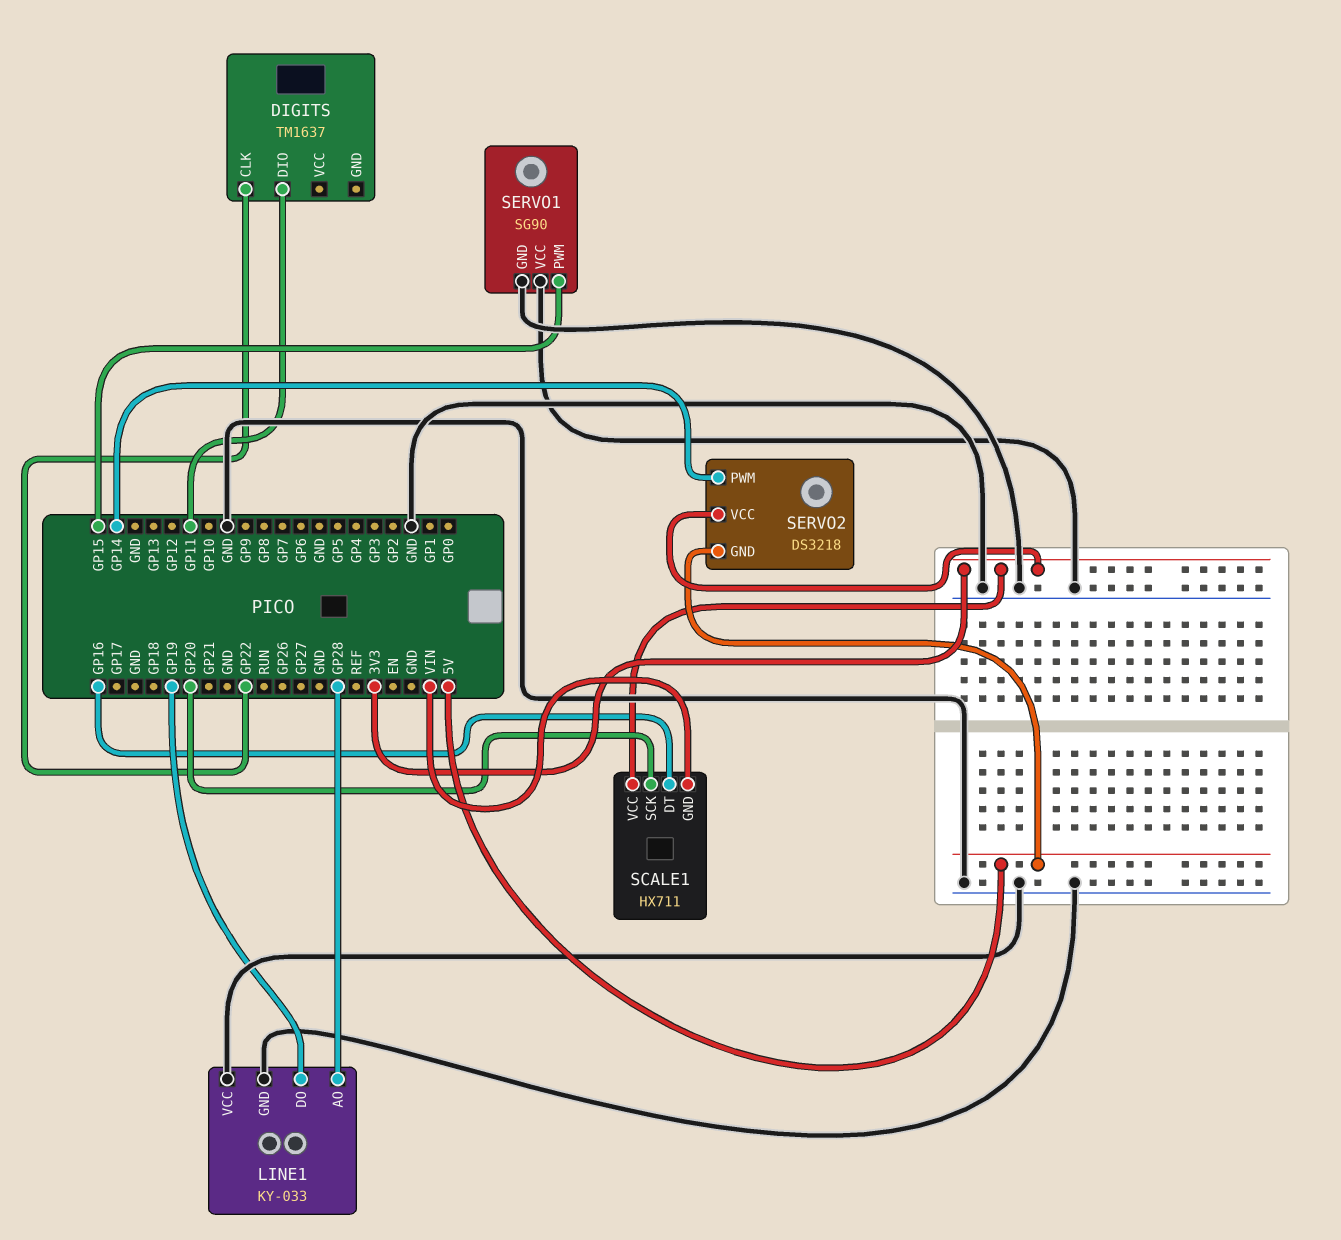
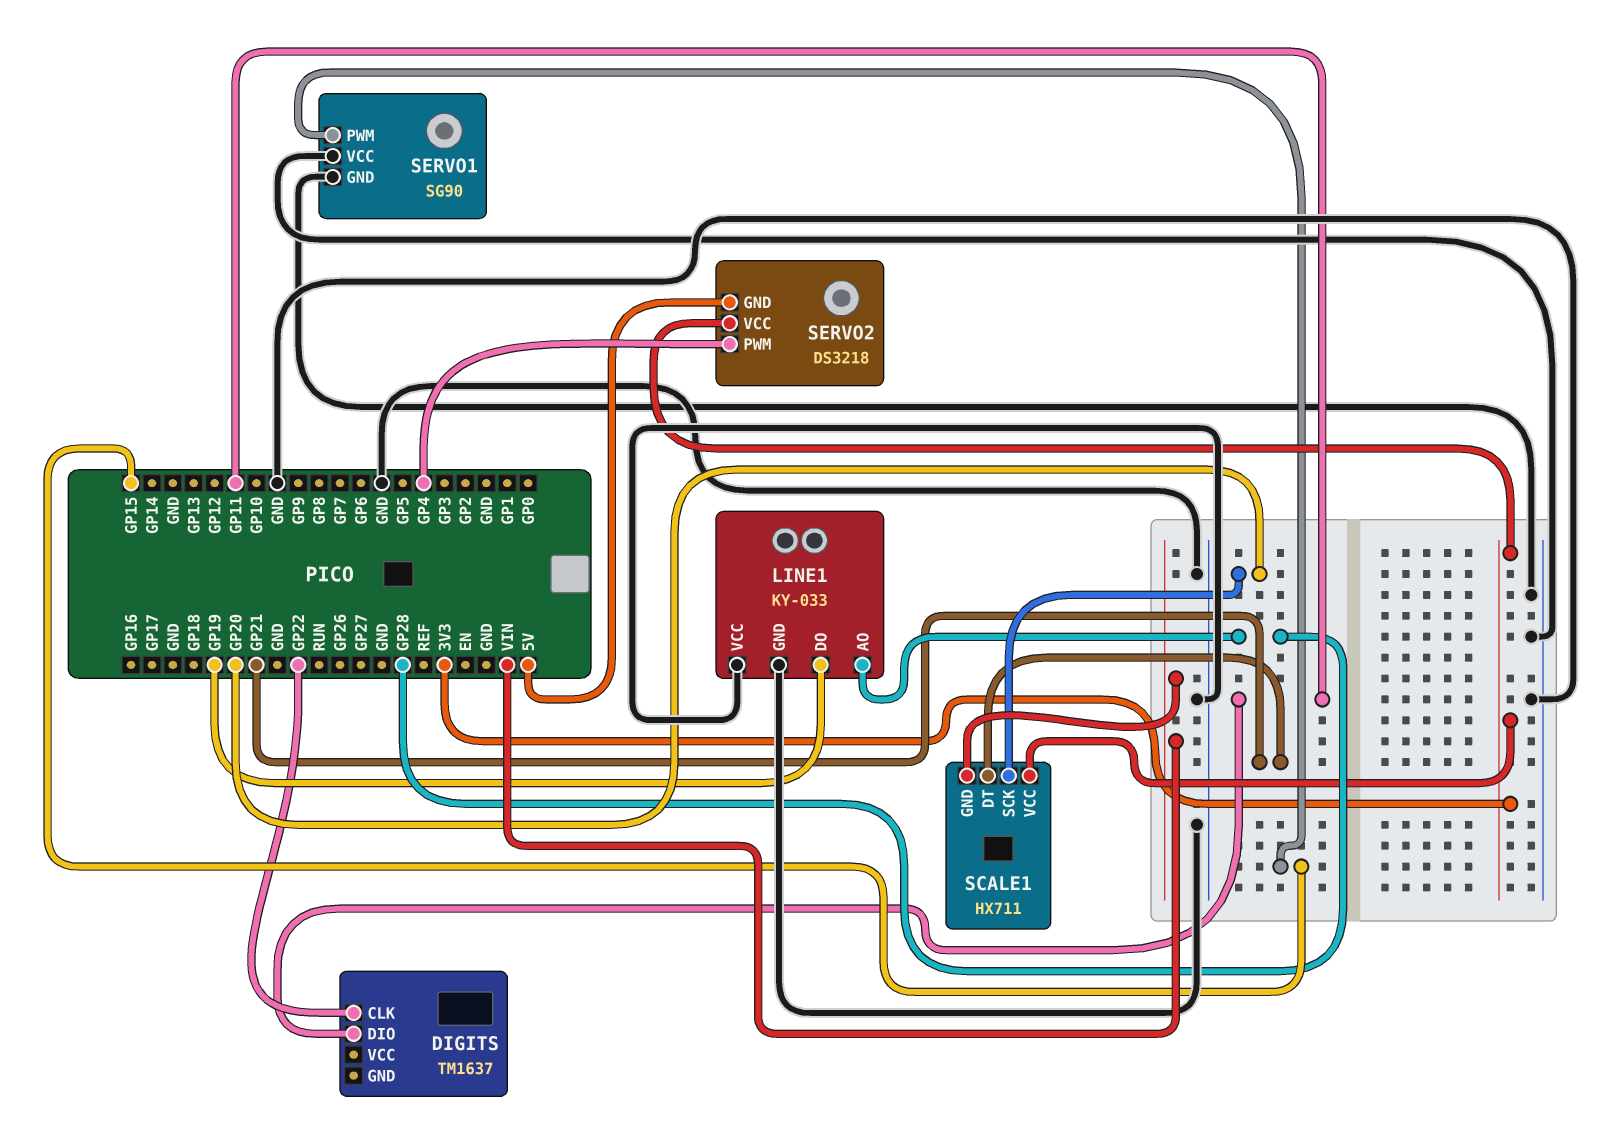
SCALE1 pin DT: GP16 -> GP21
SERVO2 pin PWM: GP14 -> GP4

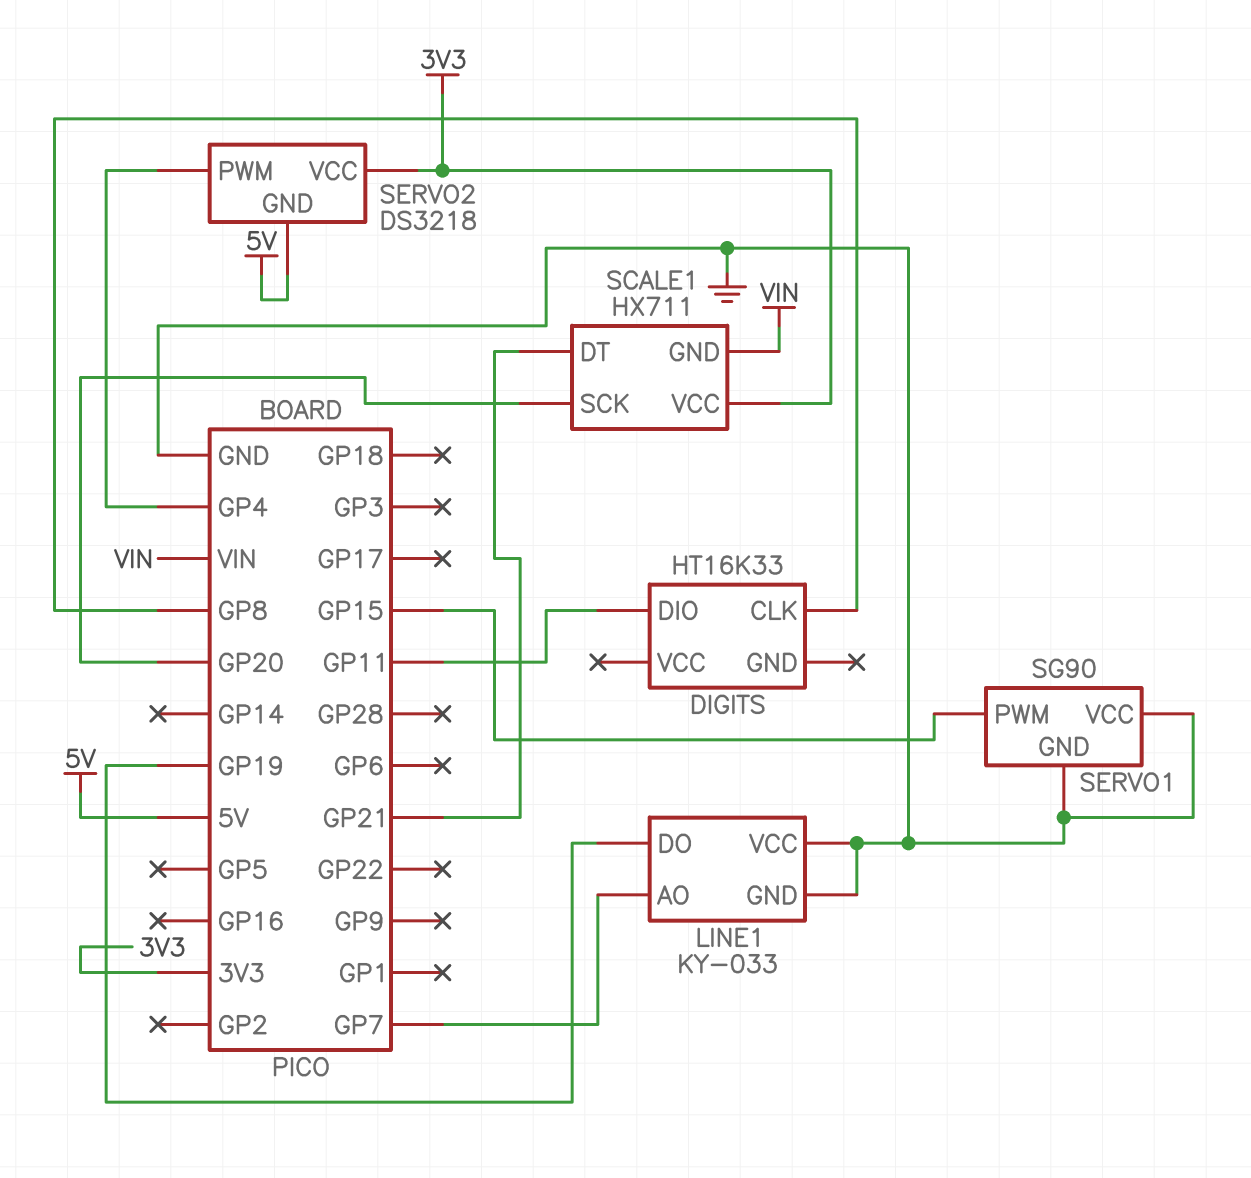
DIGITS: TM1637 -> HT16K33
DIGITS pin CLK: GP22 -> GP8
LINE1 pin AO: GP28 -> GP7

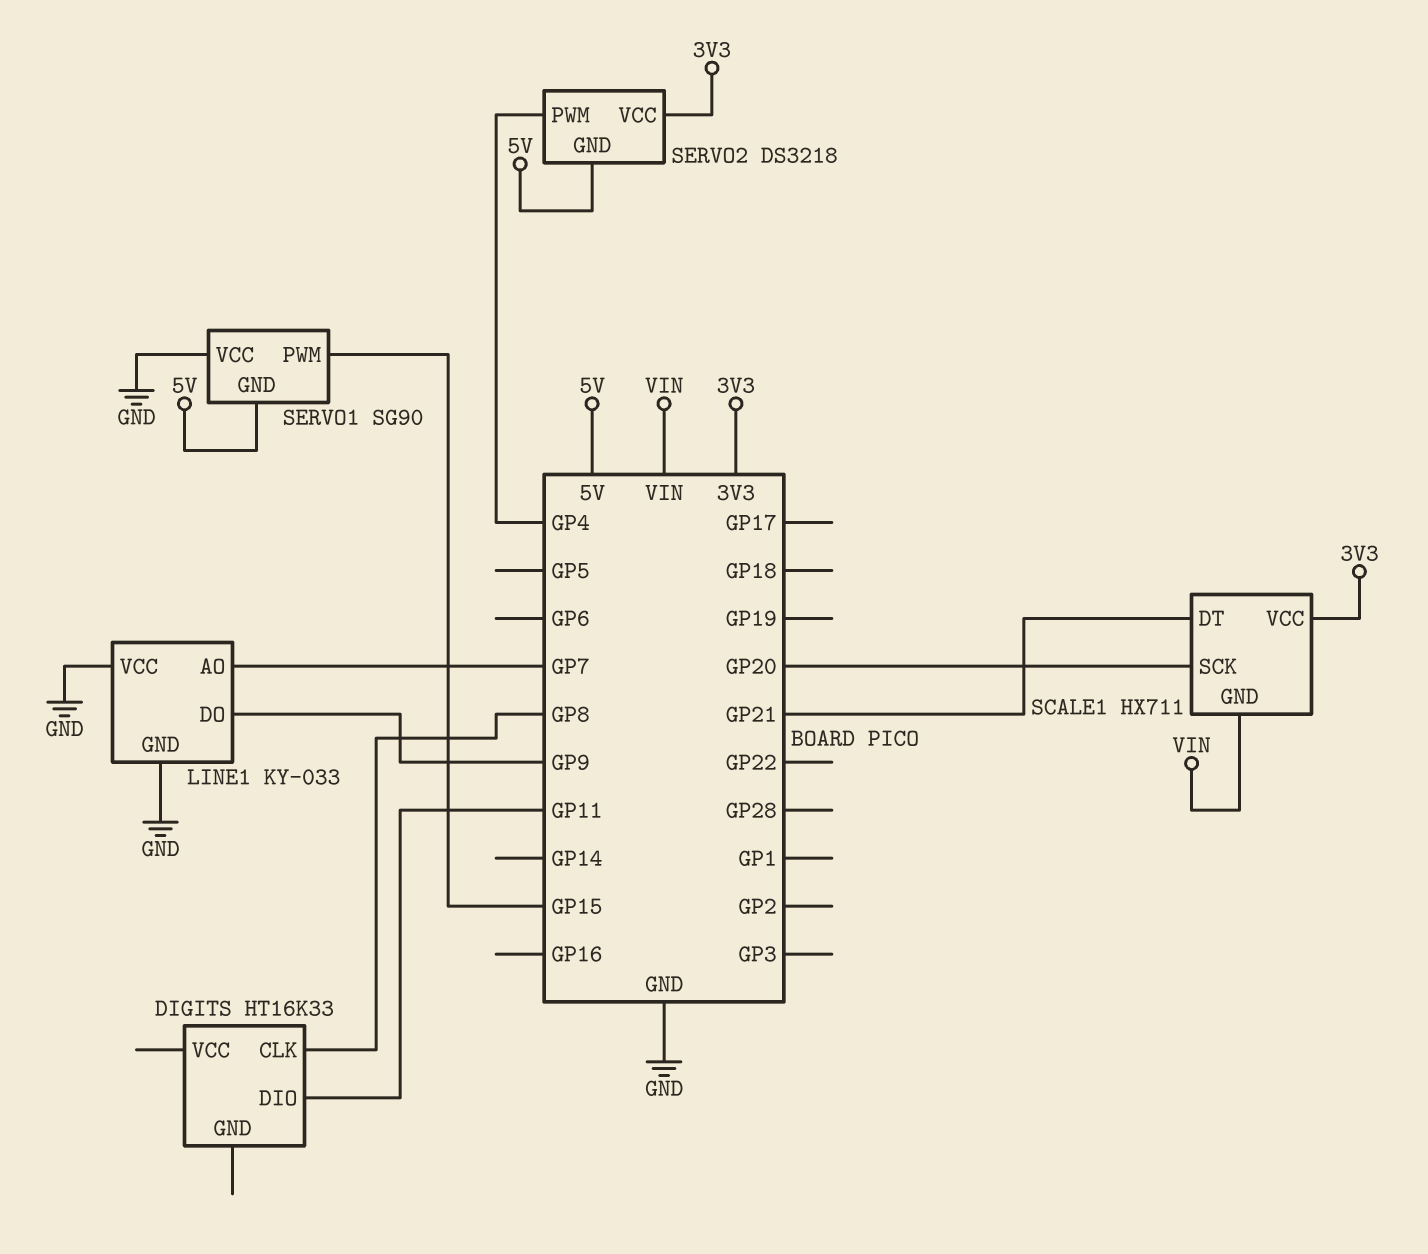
LINE1 pin DO: GP19 -> GP9
SERVO1 pin GND: GND -> 5V

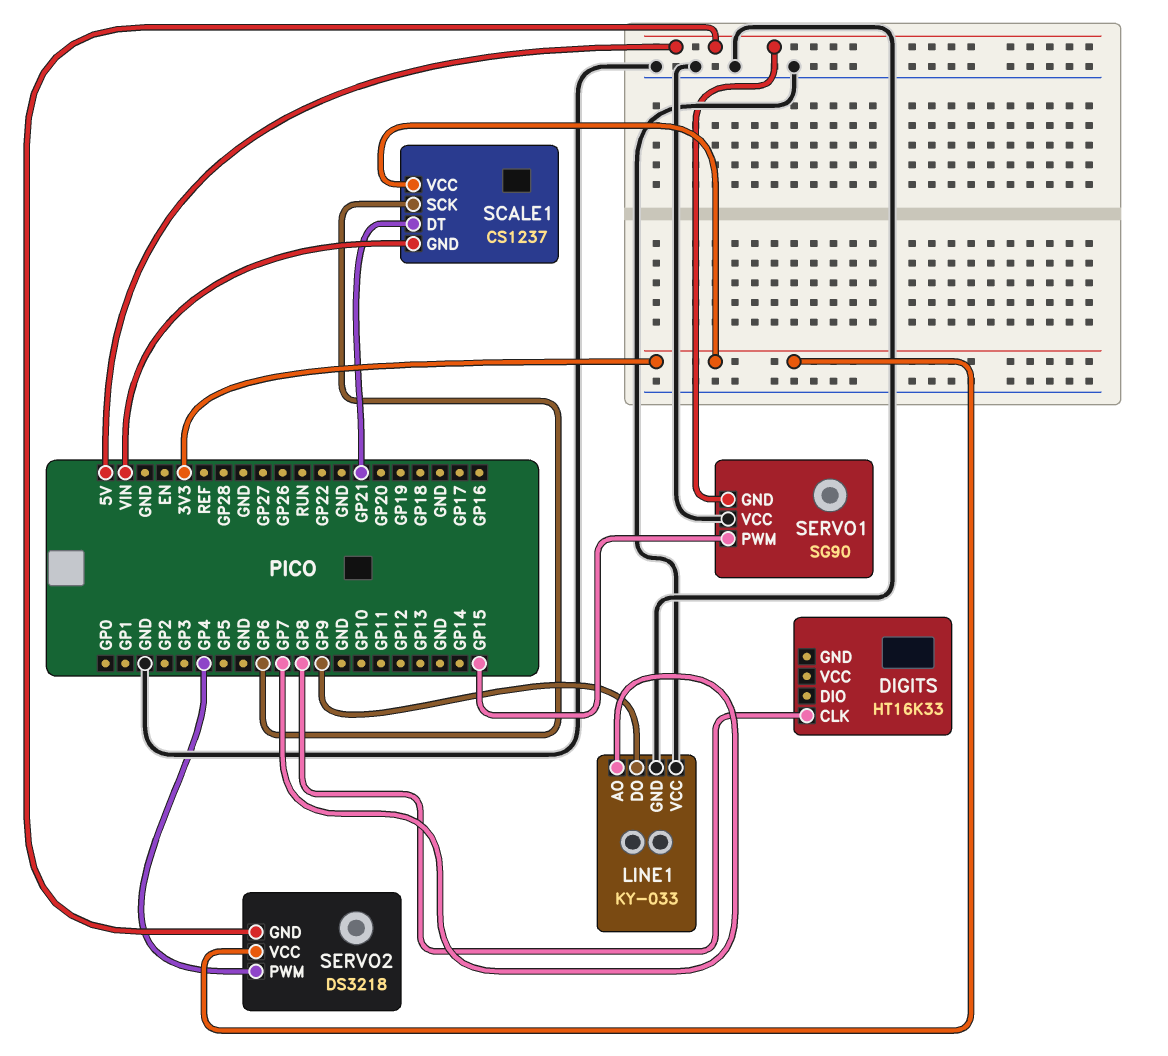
DIGITS pin DIO: GP11 -> none
SCALE1: HX711 -> CS1237
SCALE1 pin SCK: GP20 -> GP6

